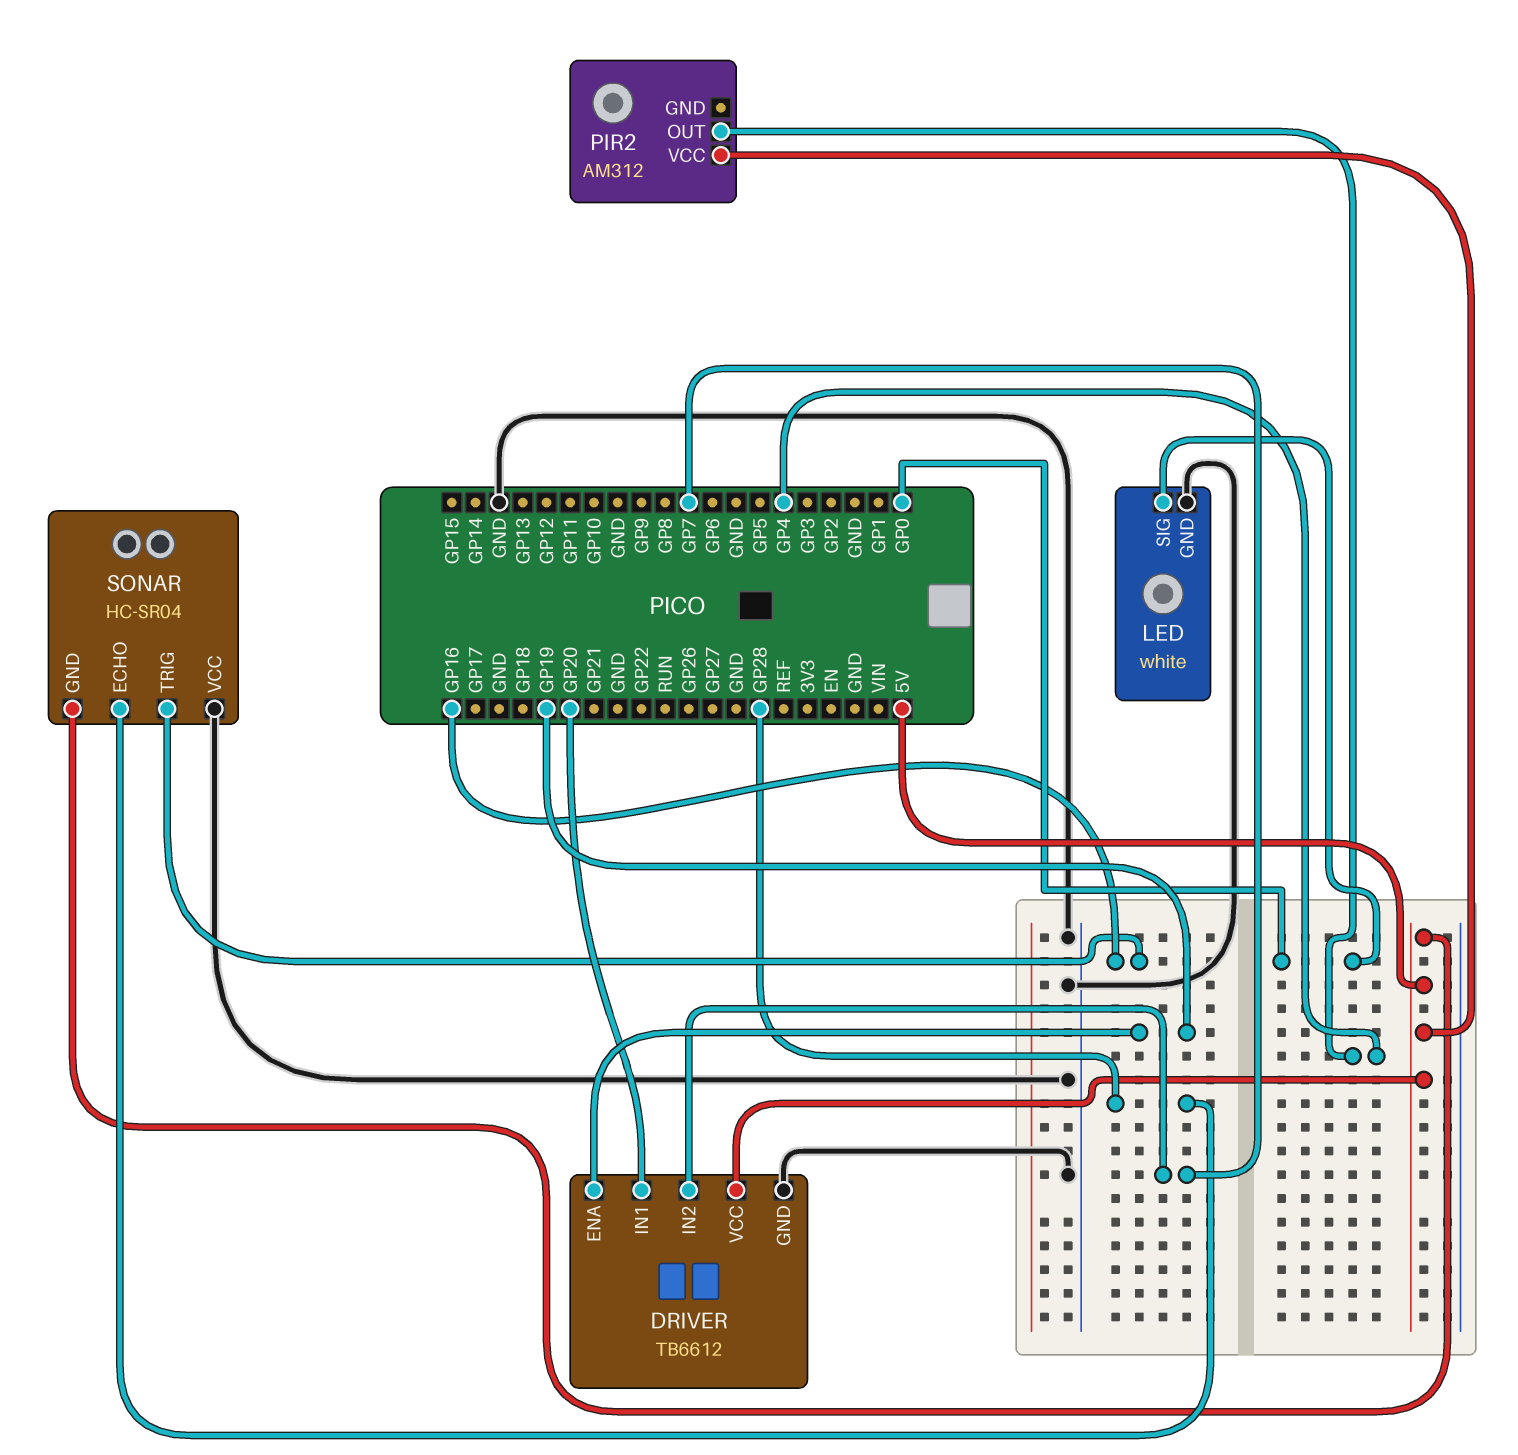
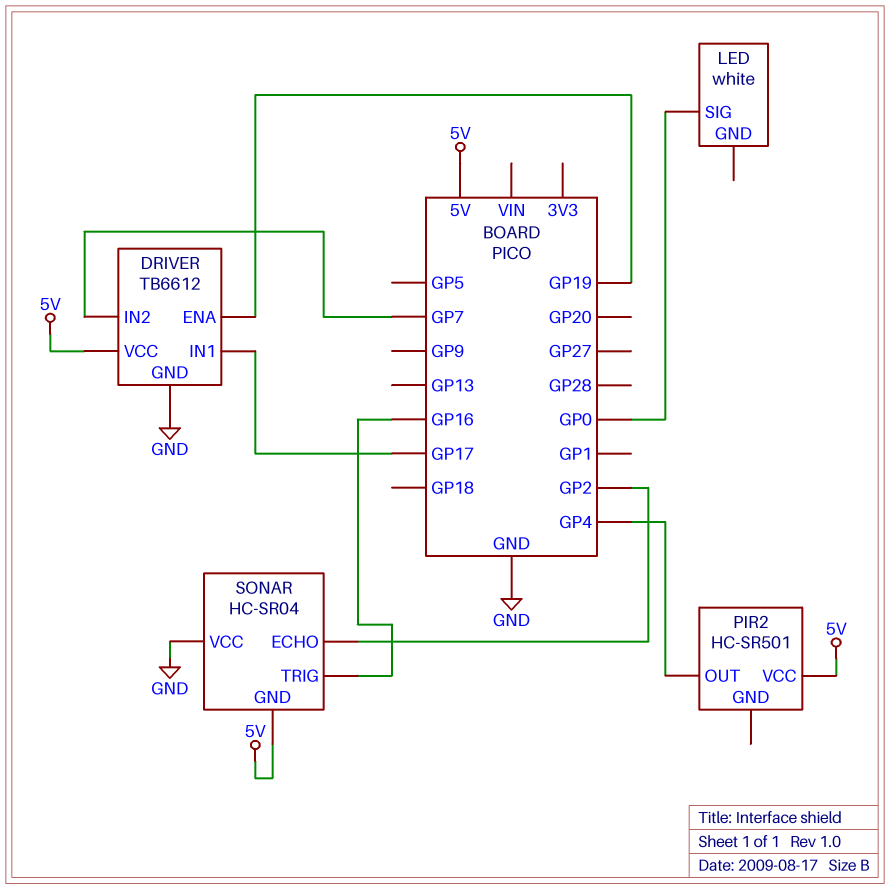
DRIVER pin IN1: GP20 -> GP17
LED pin GND: GND -> none
PIR2: AM312 -> HC-SR501
SONAR pin ECHO: GP28 -> GP2

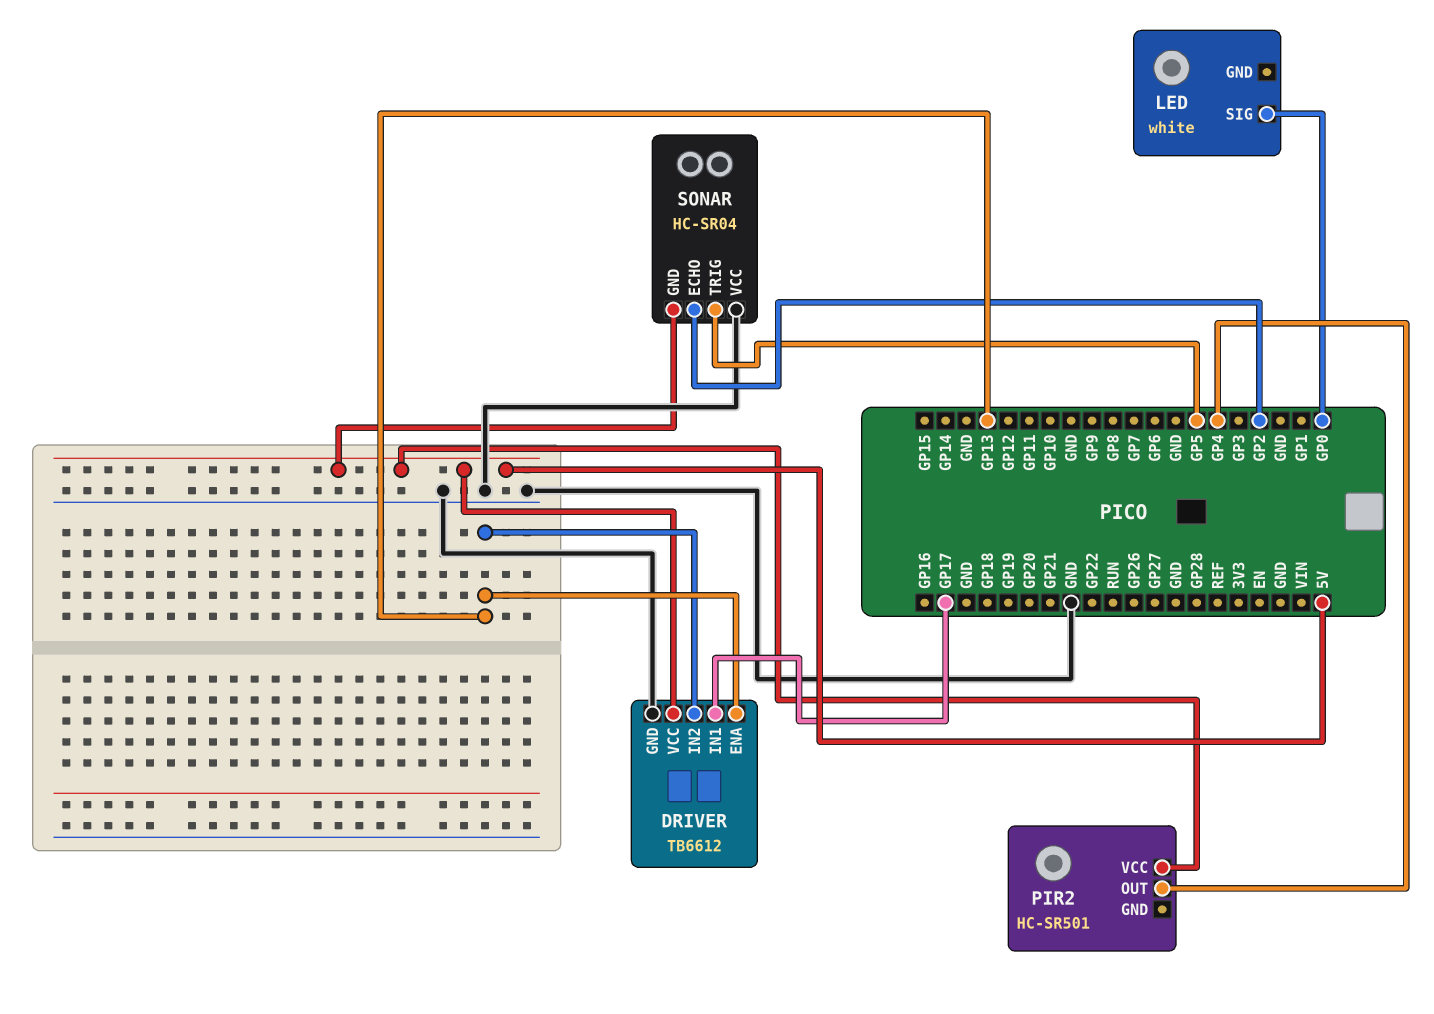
DRIVER pin ENA: GP19 -> GP13
DRIVER pin IN2: GP7 -> GP13
SONAR pin TRIG: GP16 -> GP5

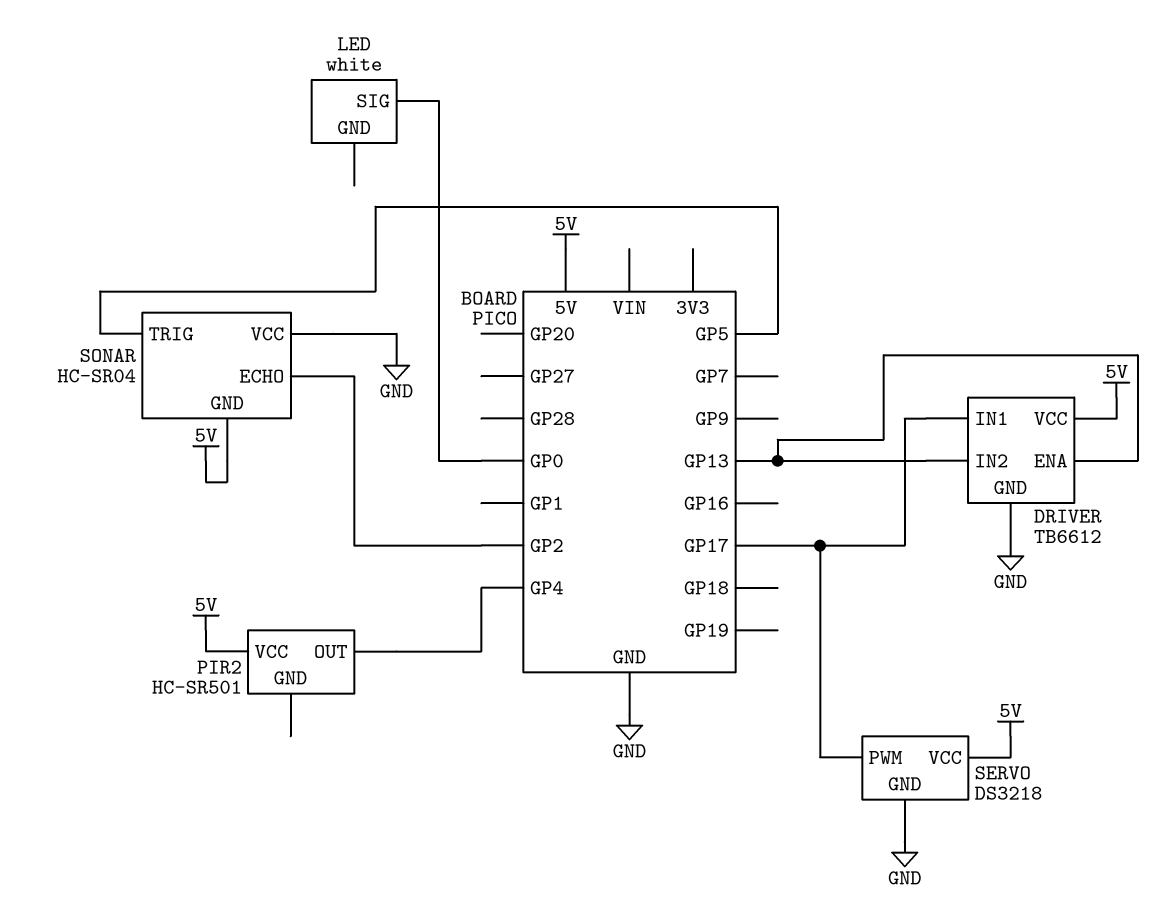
SERVO: none -> DS3218
SERVO pin GND: none -> GND
SERVO pin PWM: none -> GP17
SERVO pin VCC: none -> 5V

